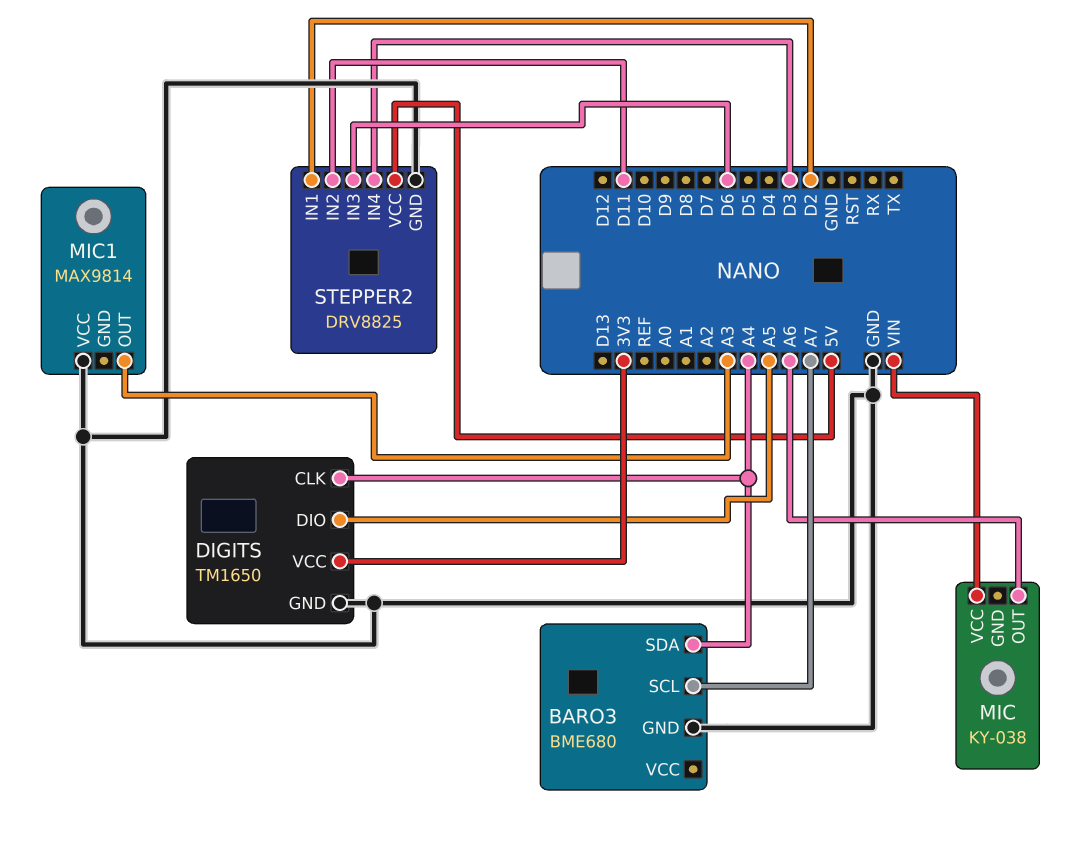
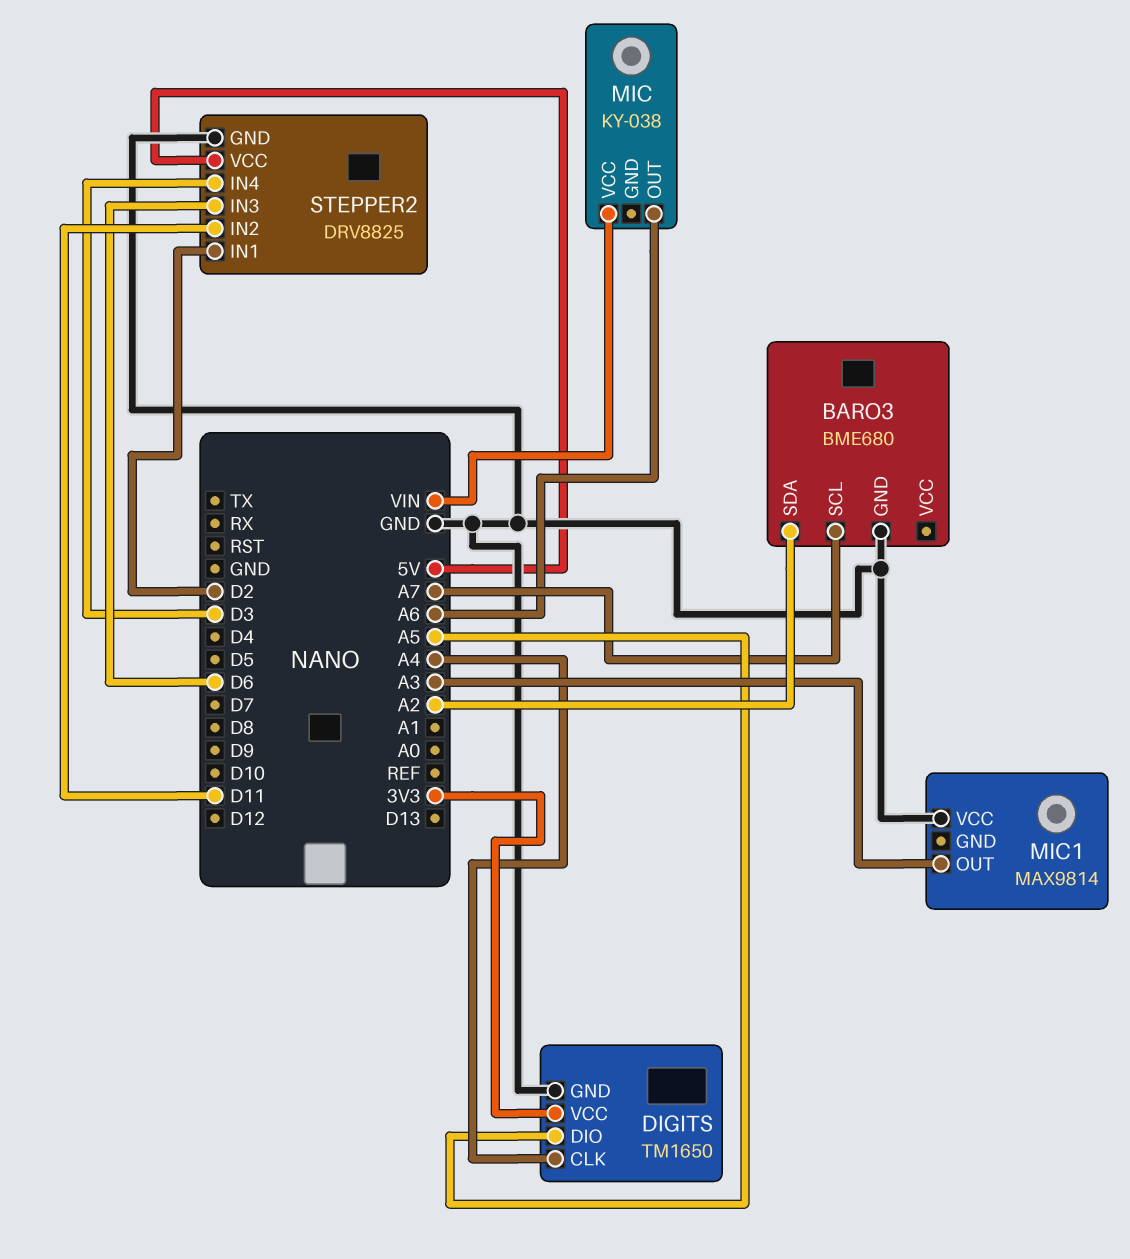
BARO3 pin SDA: A4 -> A2

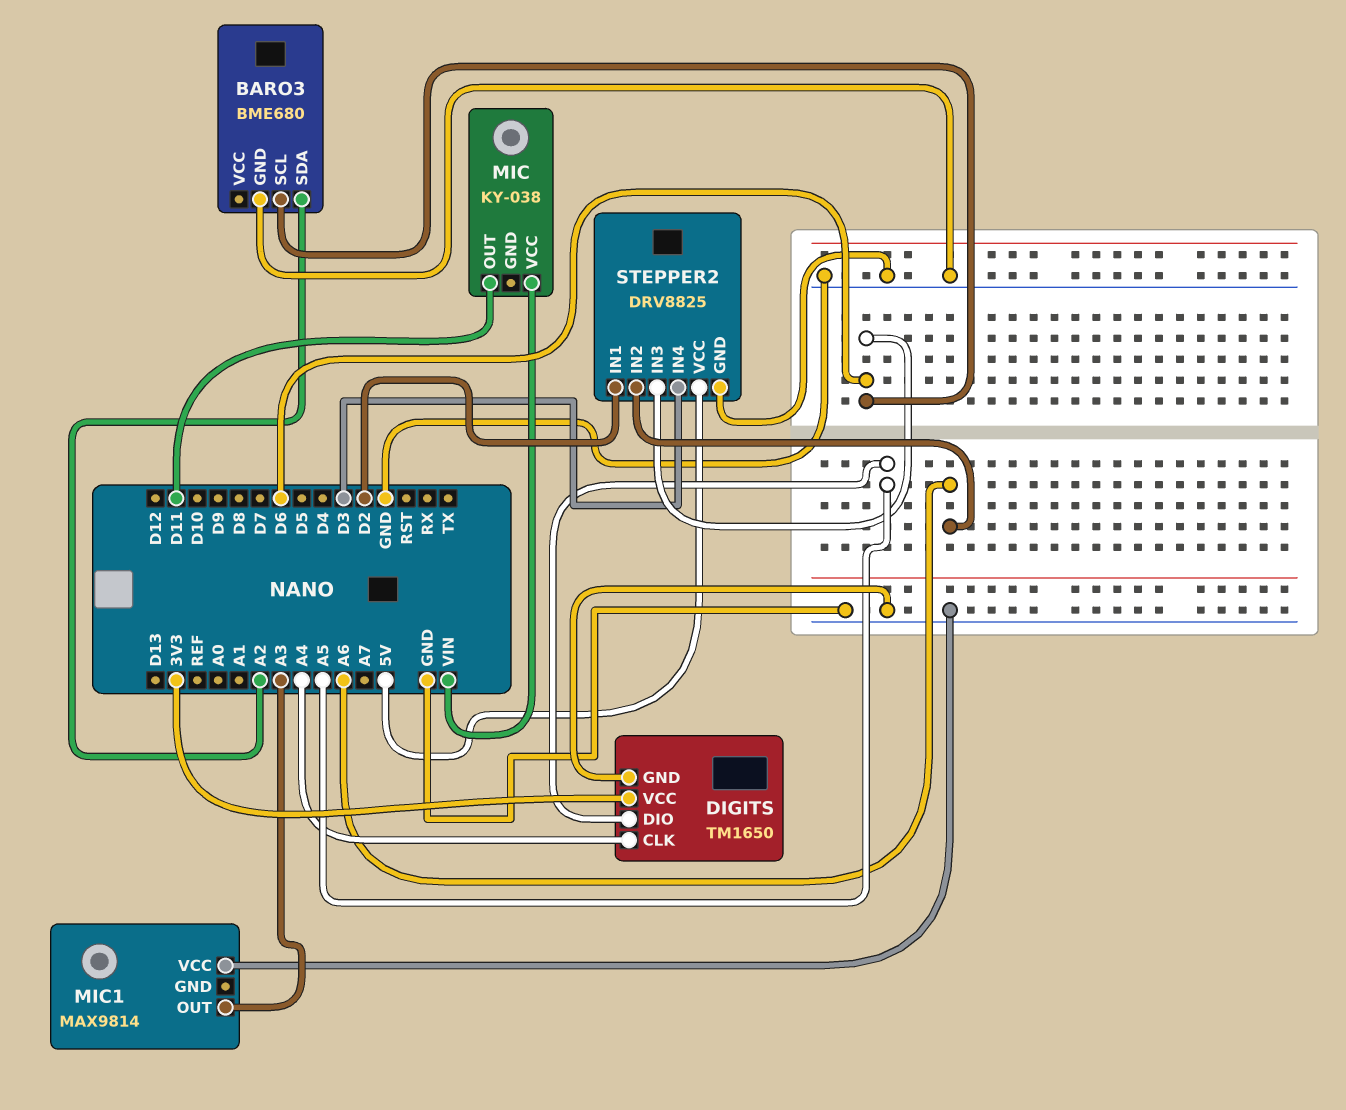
BARO3 pin SCL: A7 -> D6
MIC pin OUT: A6 -> D11
STEPPER2 pin IN2: D11 -> A6

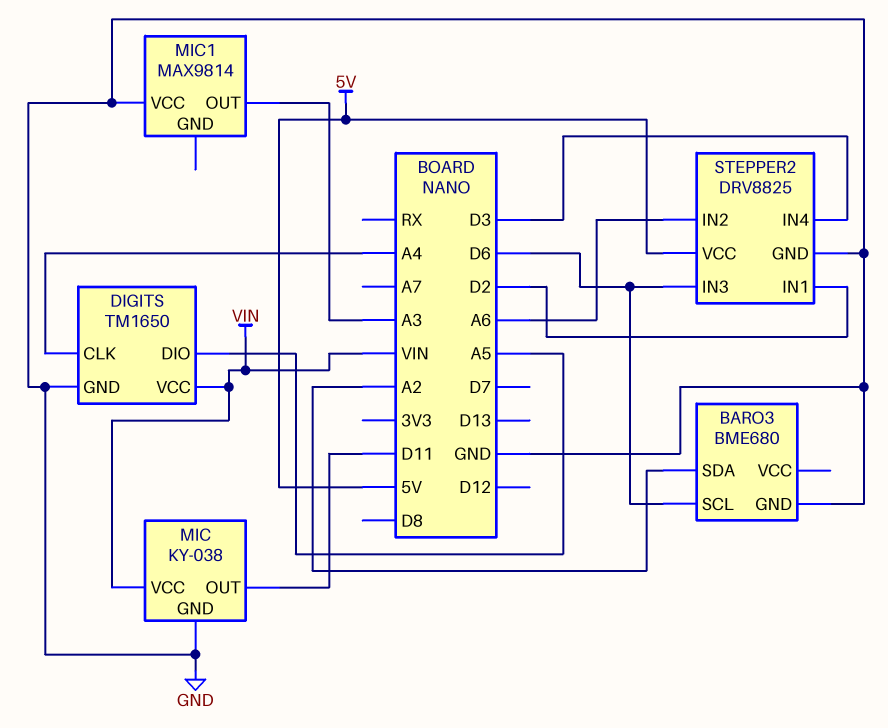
DIGITS pin VCC: 3V3 -> VIN
MIC pin GND: none -> GND

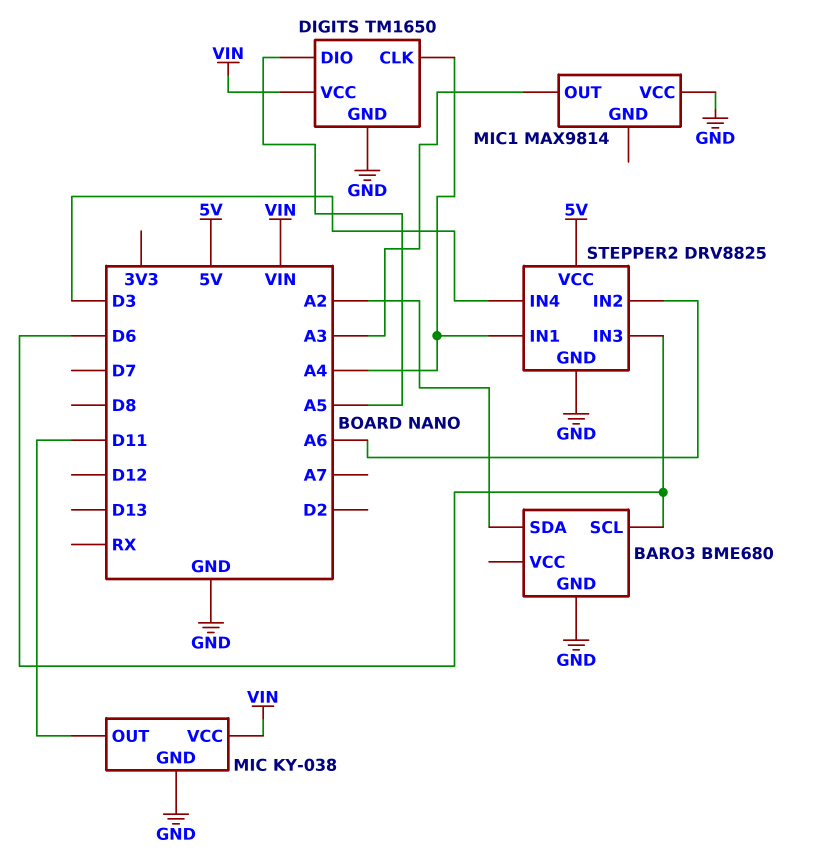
STEPPER2 pin IN1: D2 -> A4

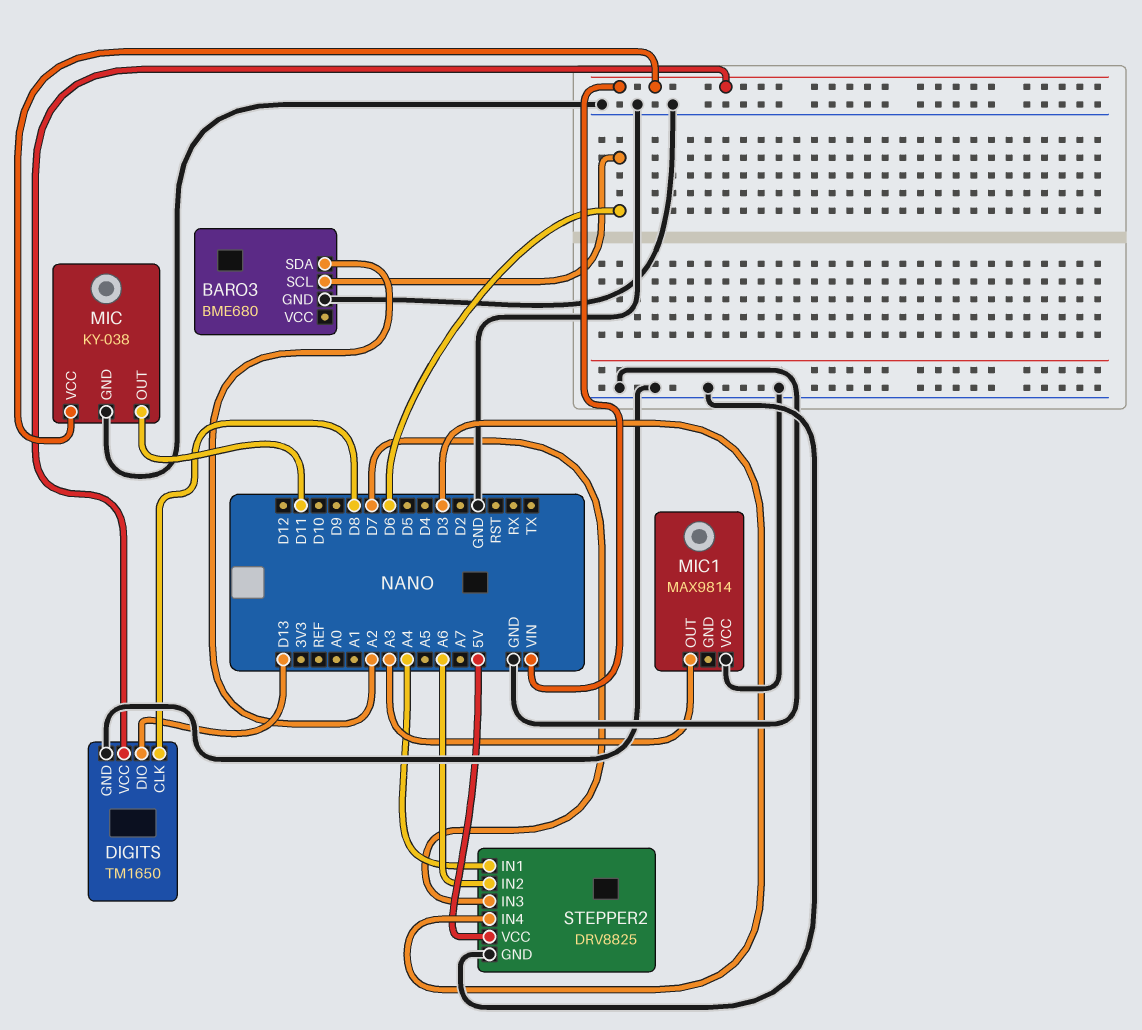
DIGITS pin CLK: A4 -> D8
DIGITS pin DIO: A5 -> D13
STEPPER2 pin IN3: D6 -> D7

